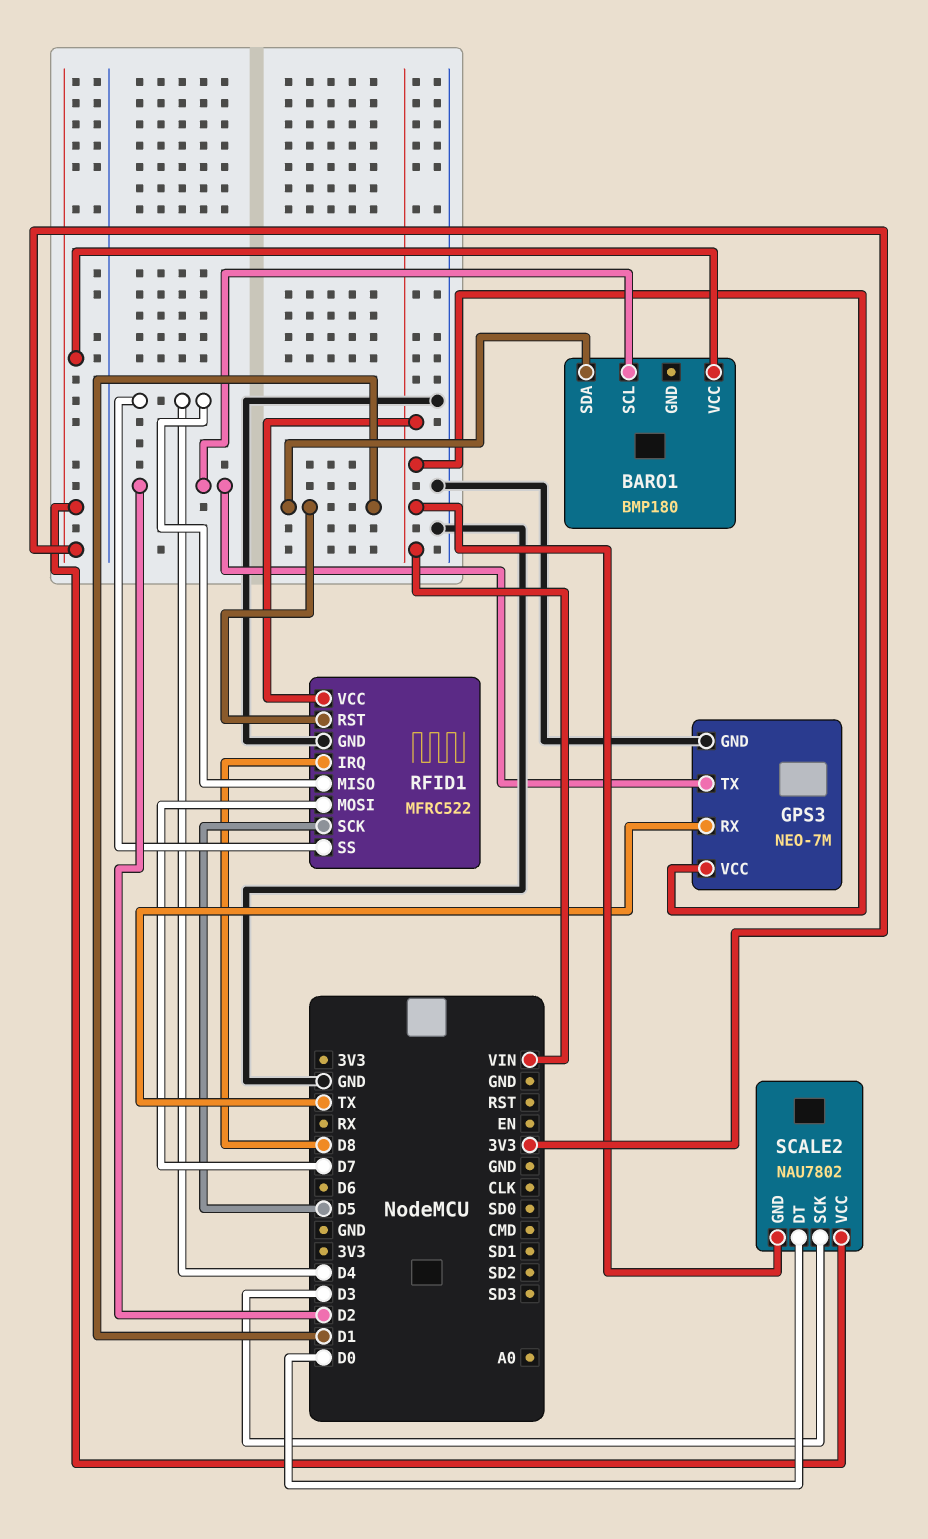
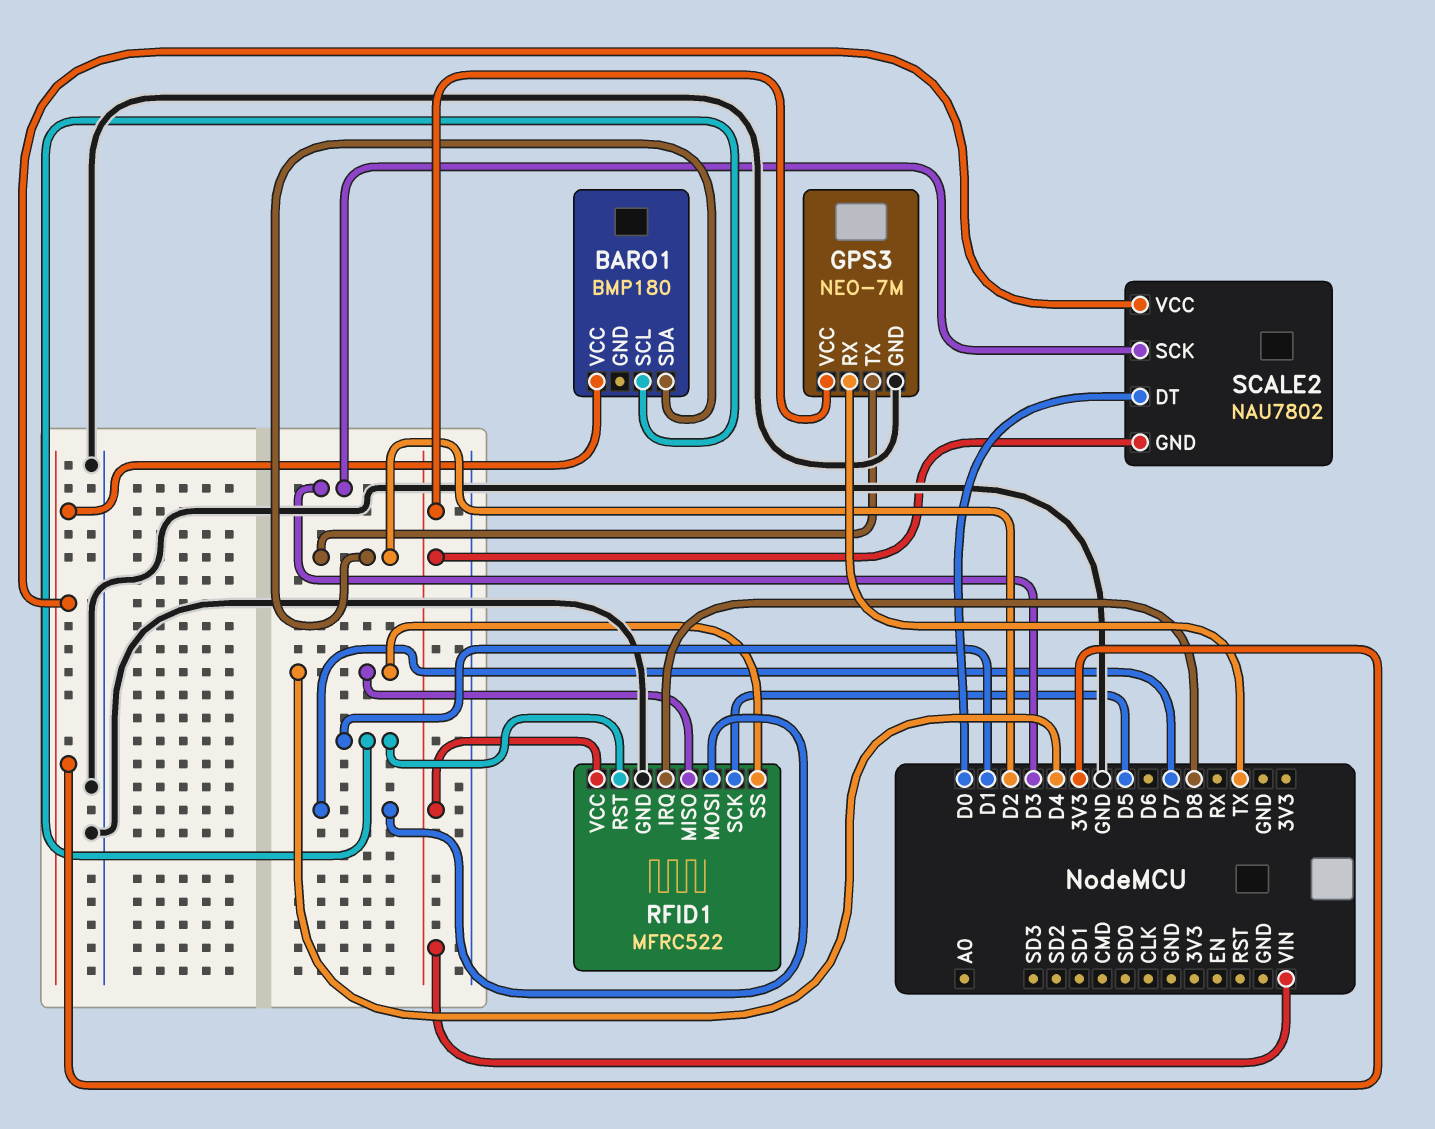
BARO1 pin SCL: D2 -> D1
BARO1 pin SDA: D1 -> D2

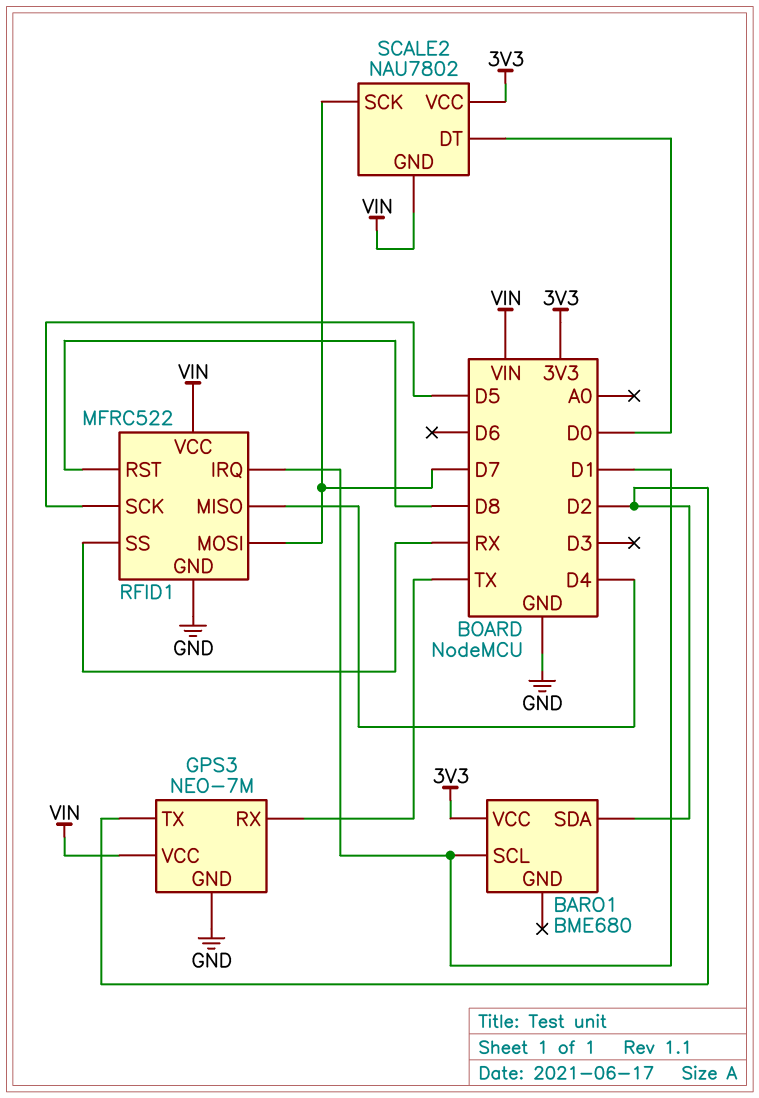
BARO1: BMP180 -> BME680
RFID1 pin IRQ: D8 -> D1
RFID1 pin RST: D1 -> D8
RFID1 pin SS: D4 -> RX
SCALE2 pin SCK: D3 -> D7

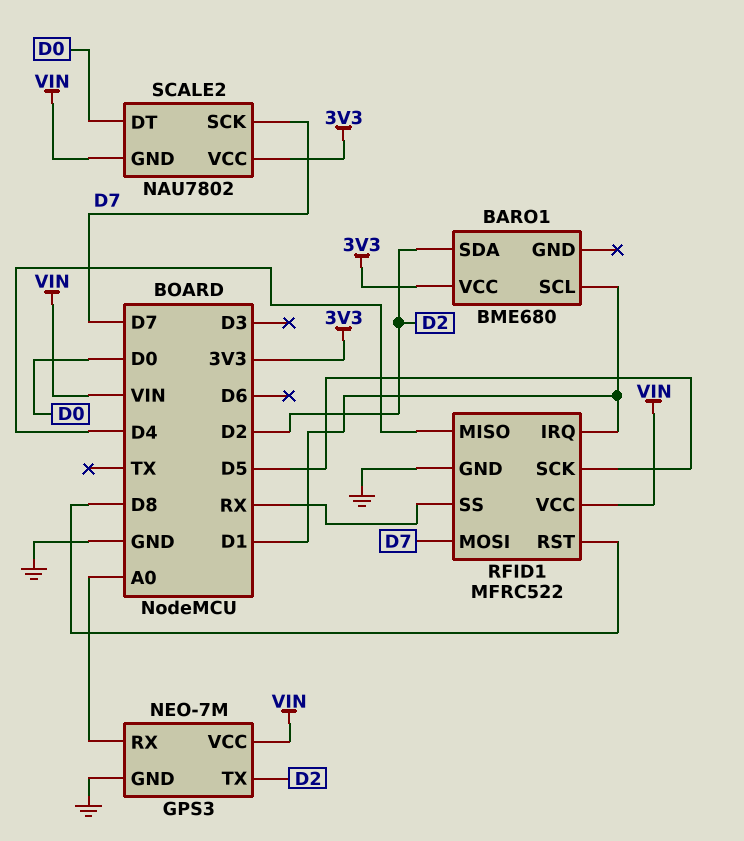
GPS3 pin RX: TX -> A0

